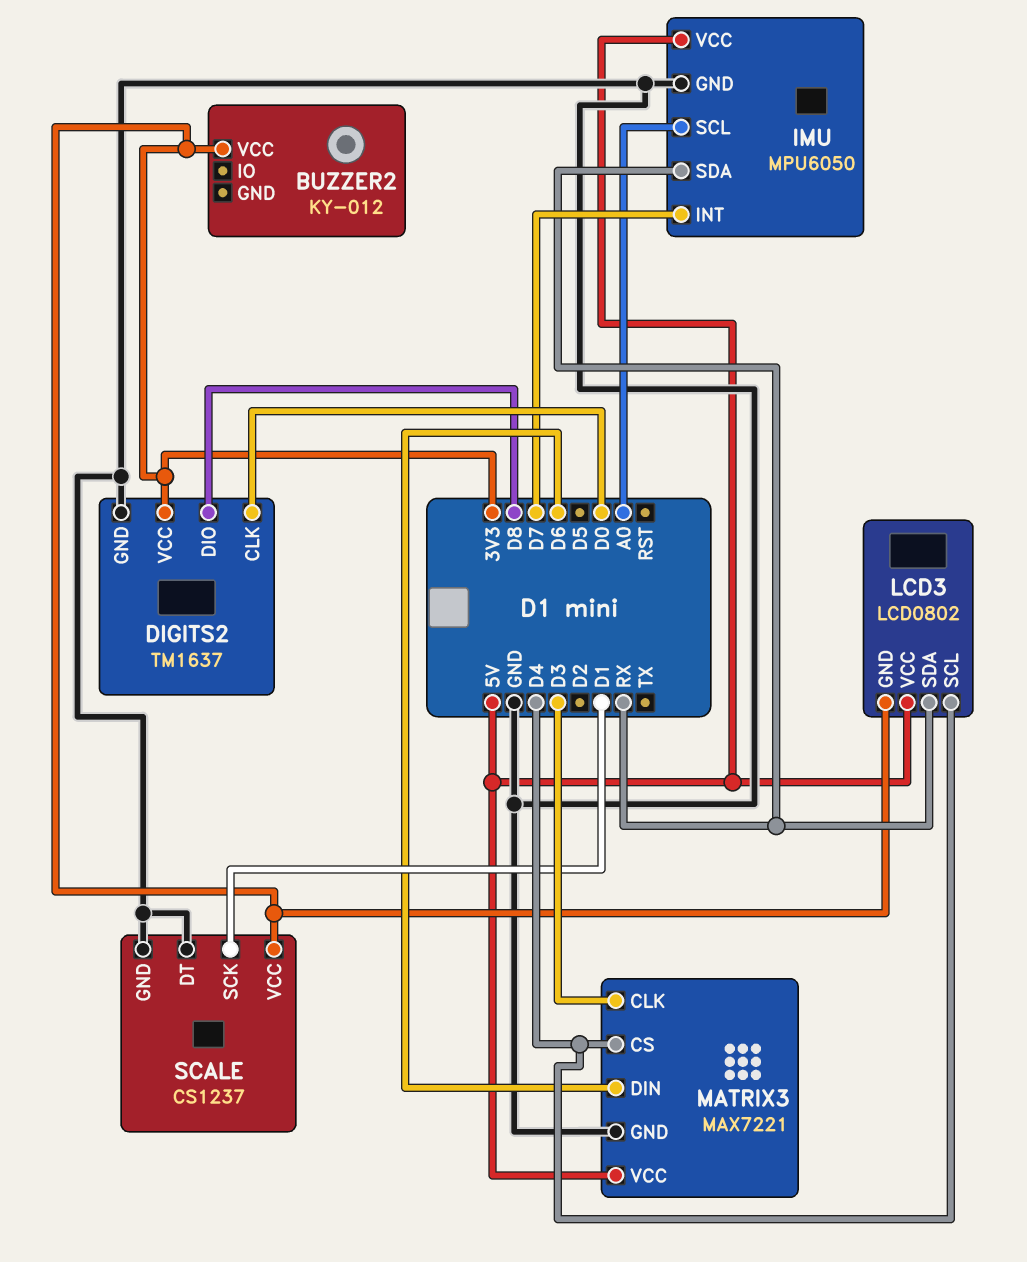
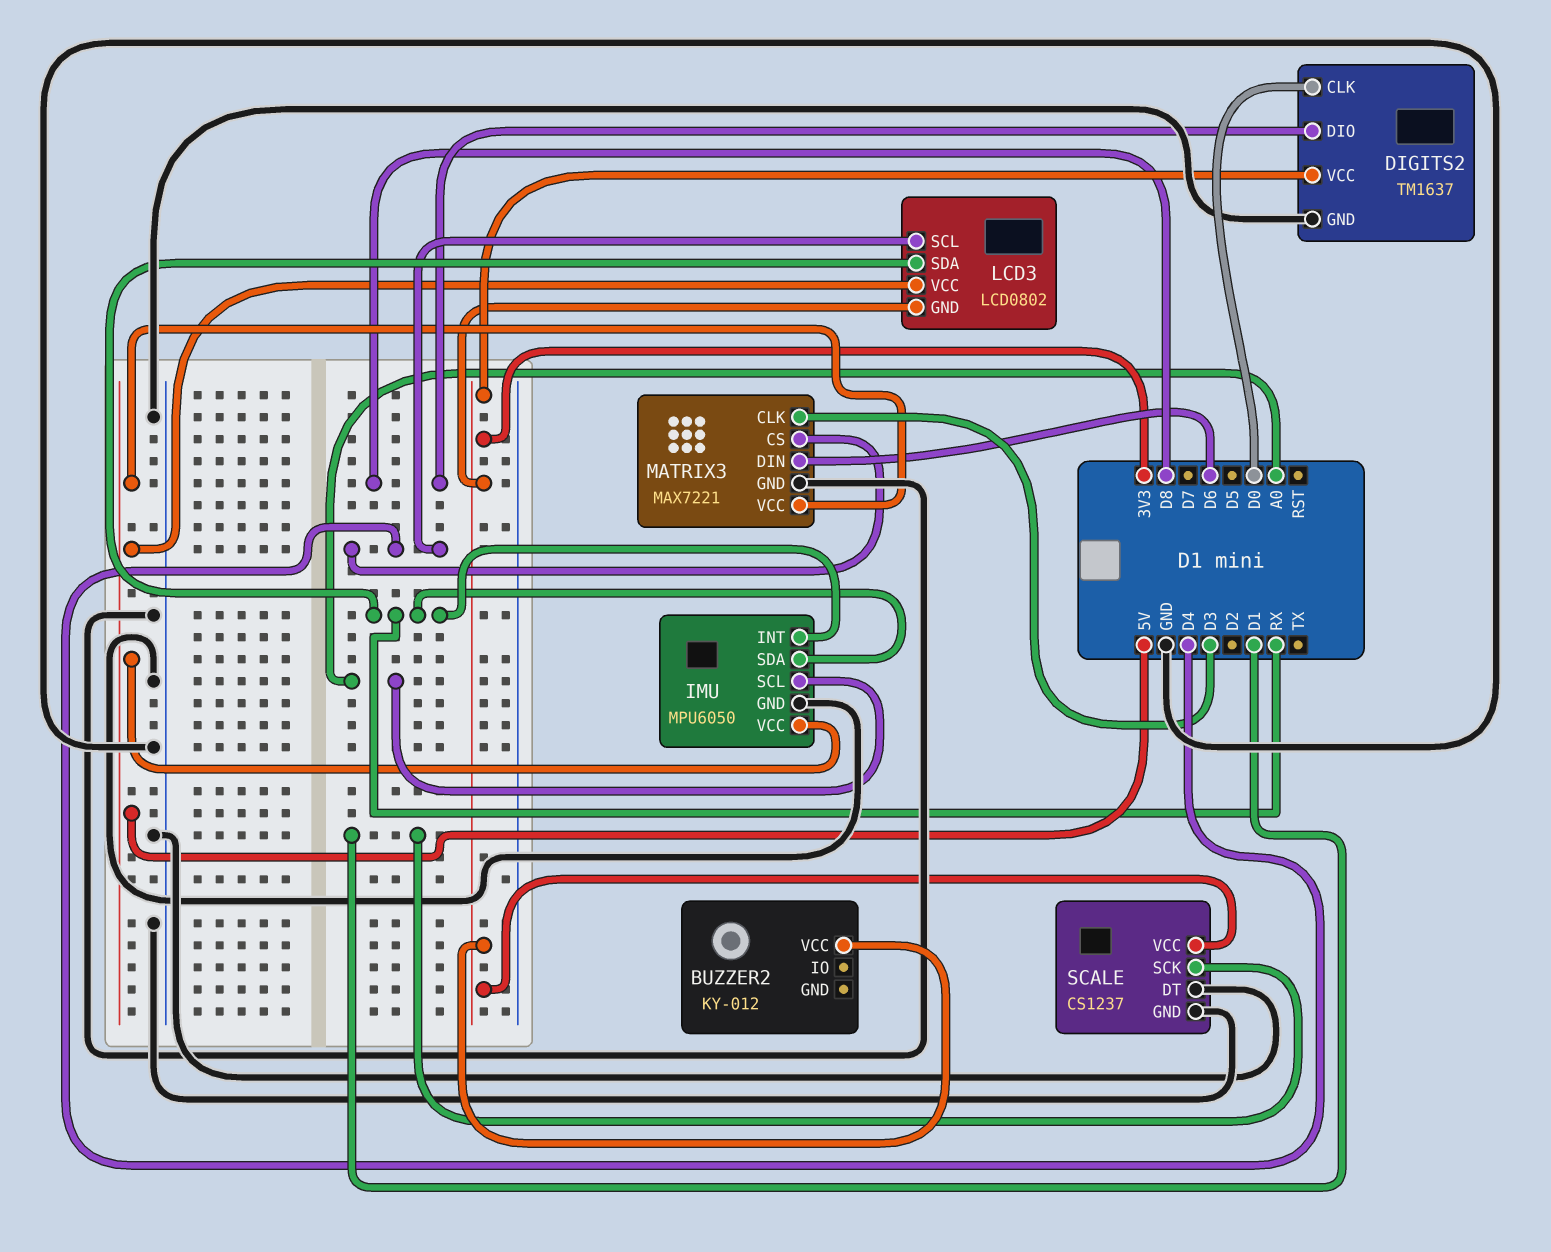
IMU pin INT: D7 -> RX

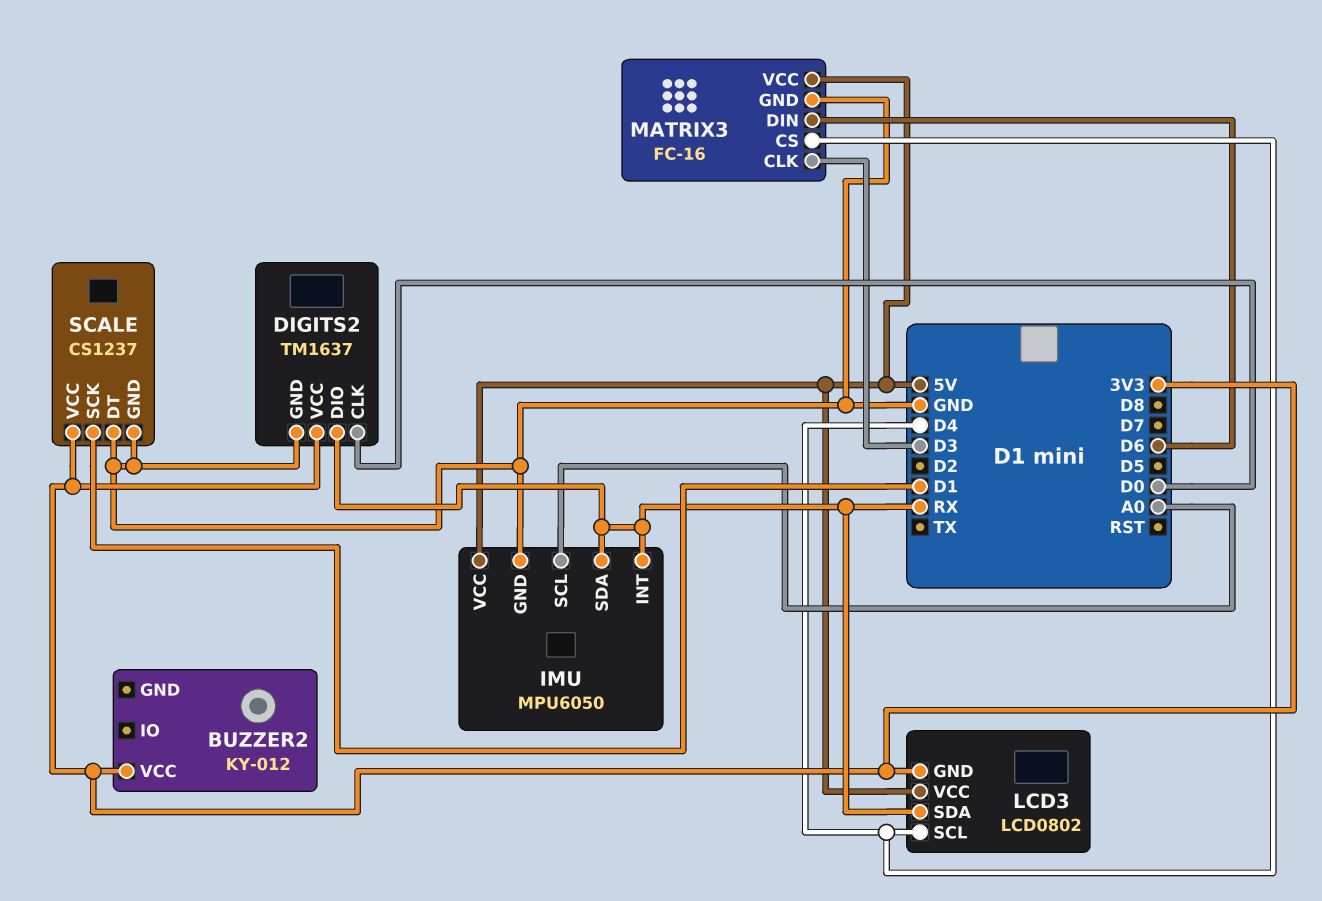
DIGITS2 pin DIO: D8 -> RX
MATRIX3: MAX7221 -> FC-16

